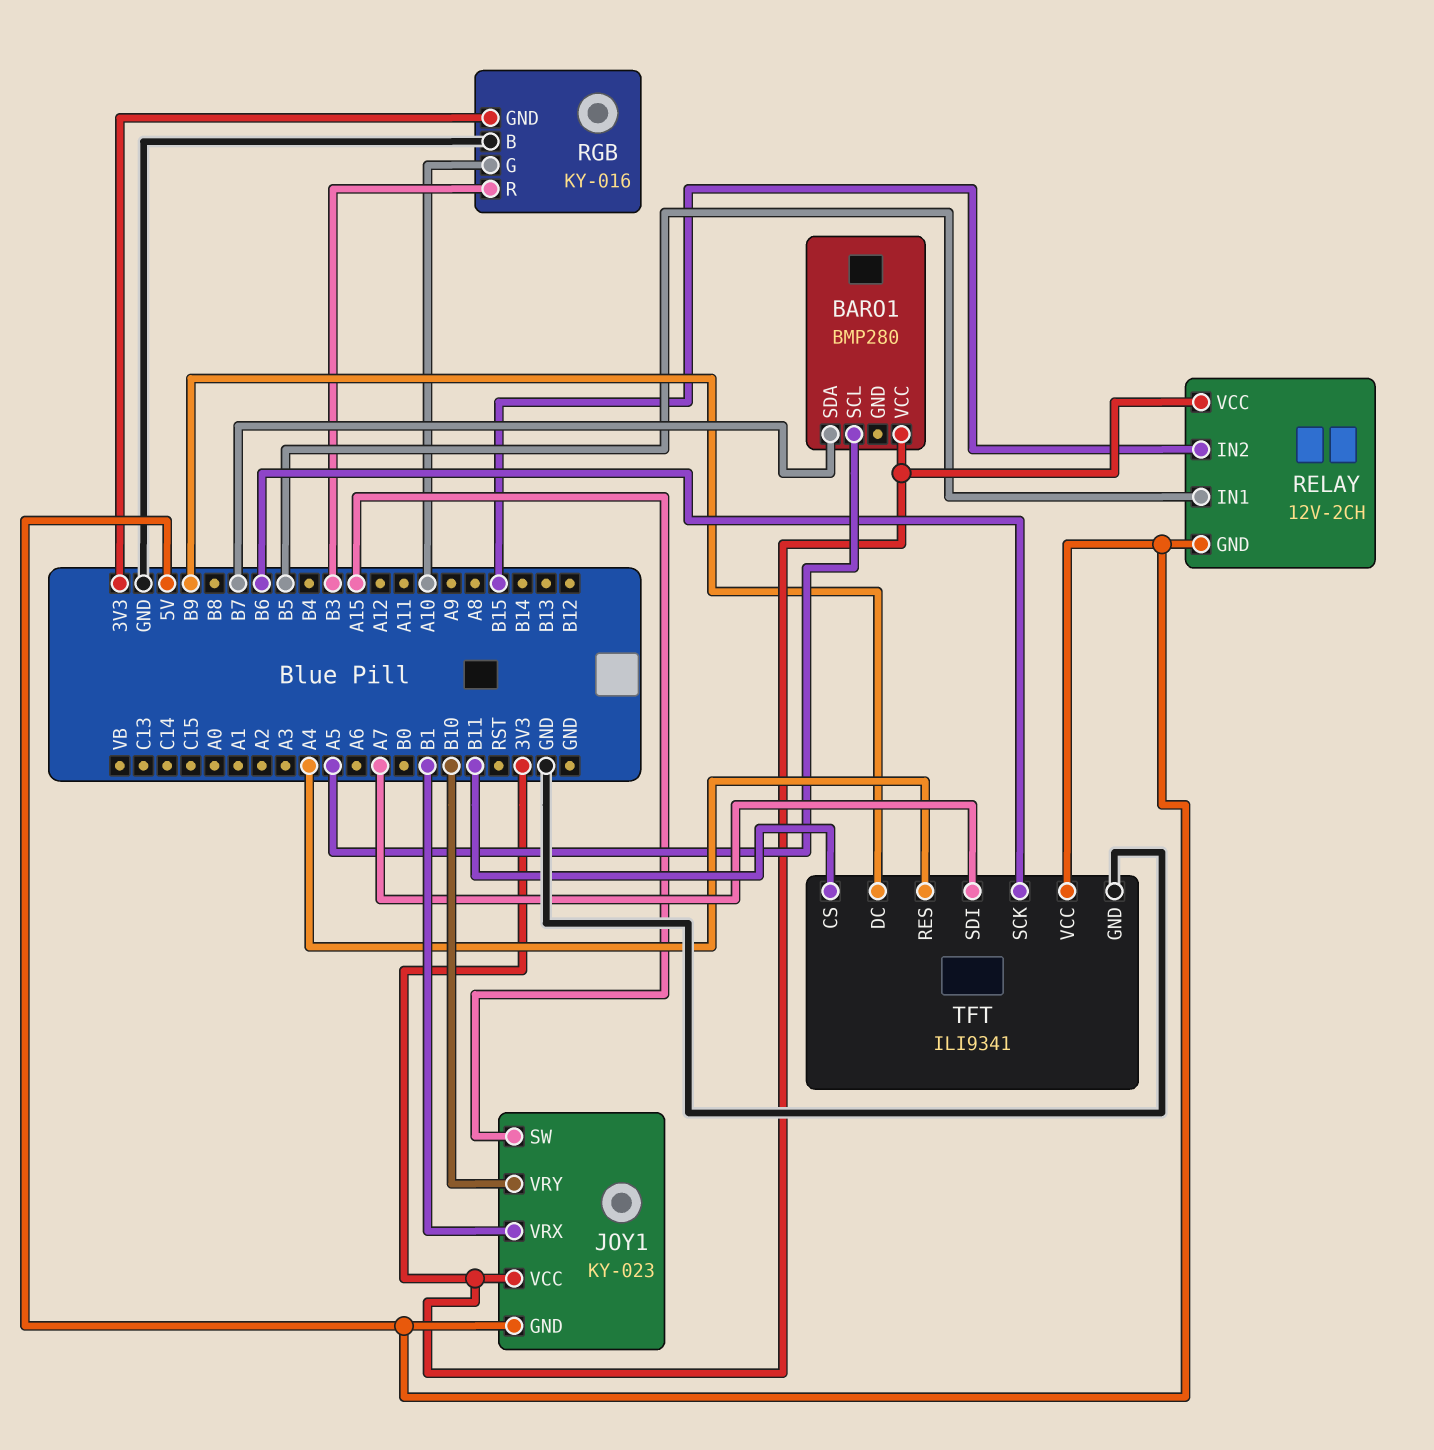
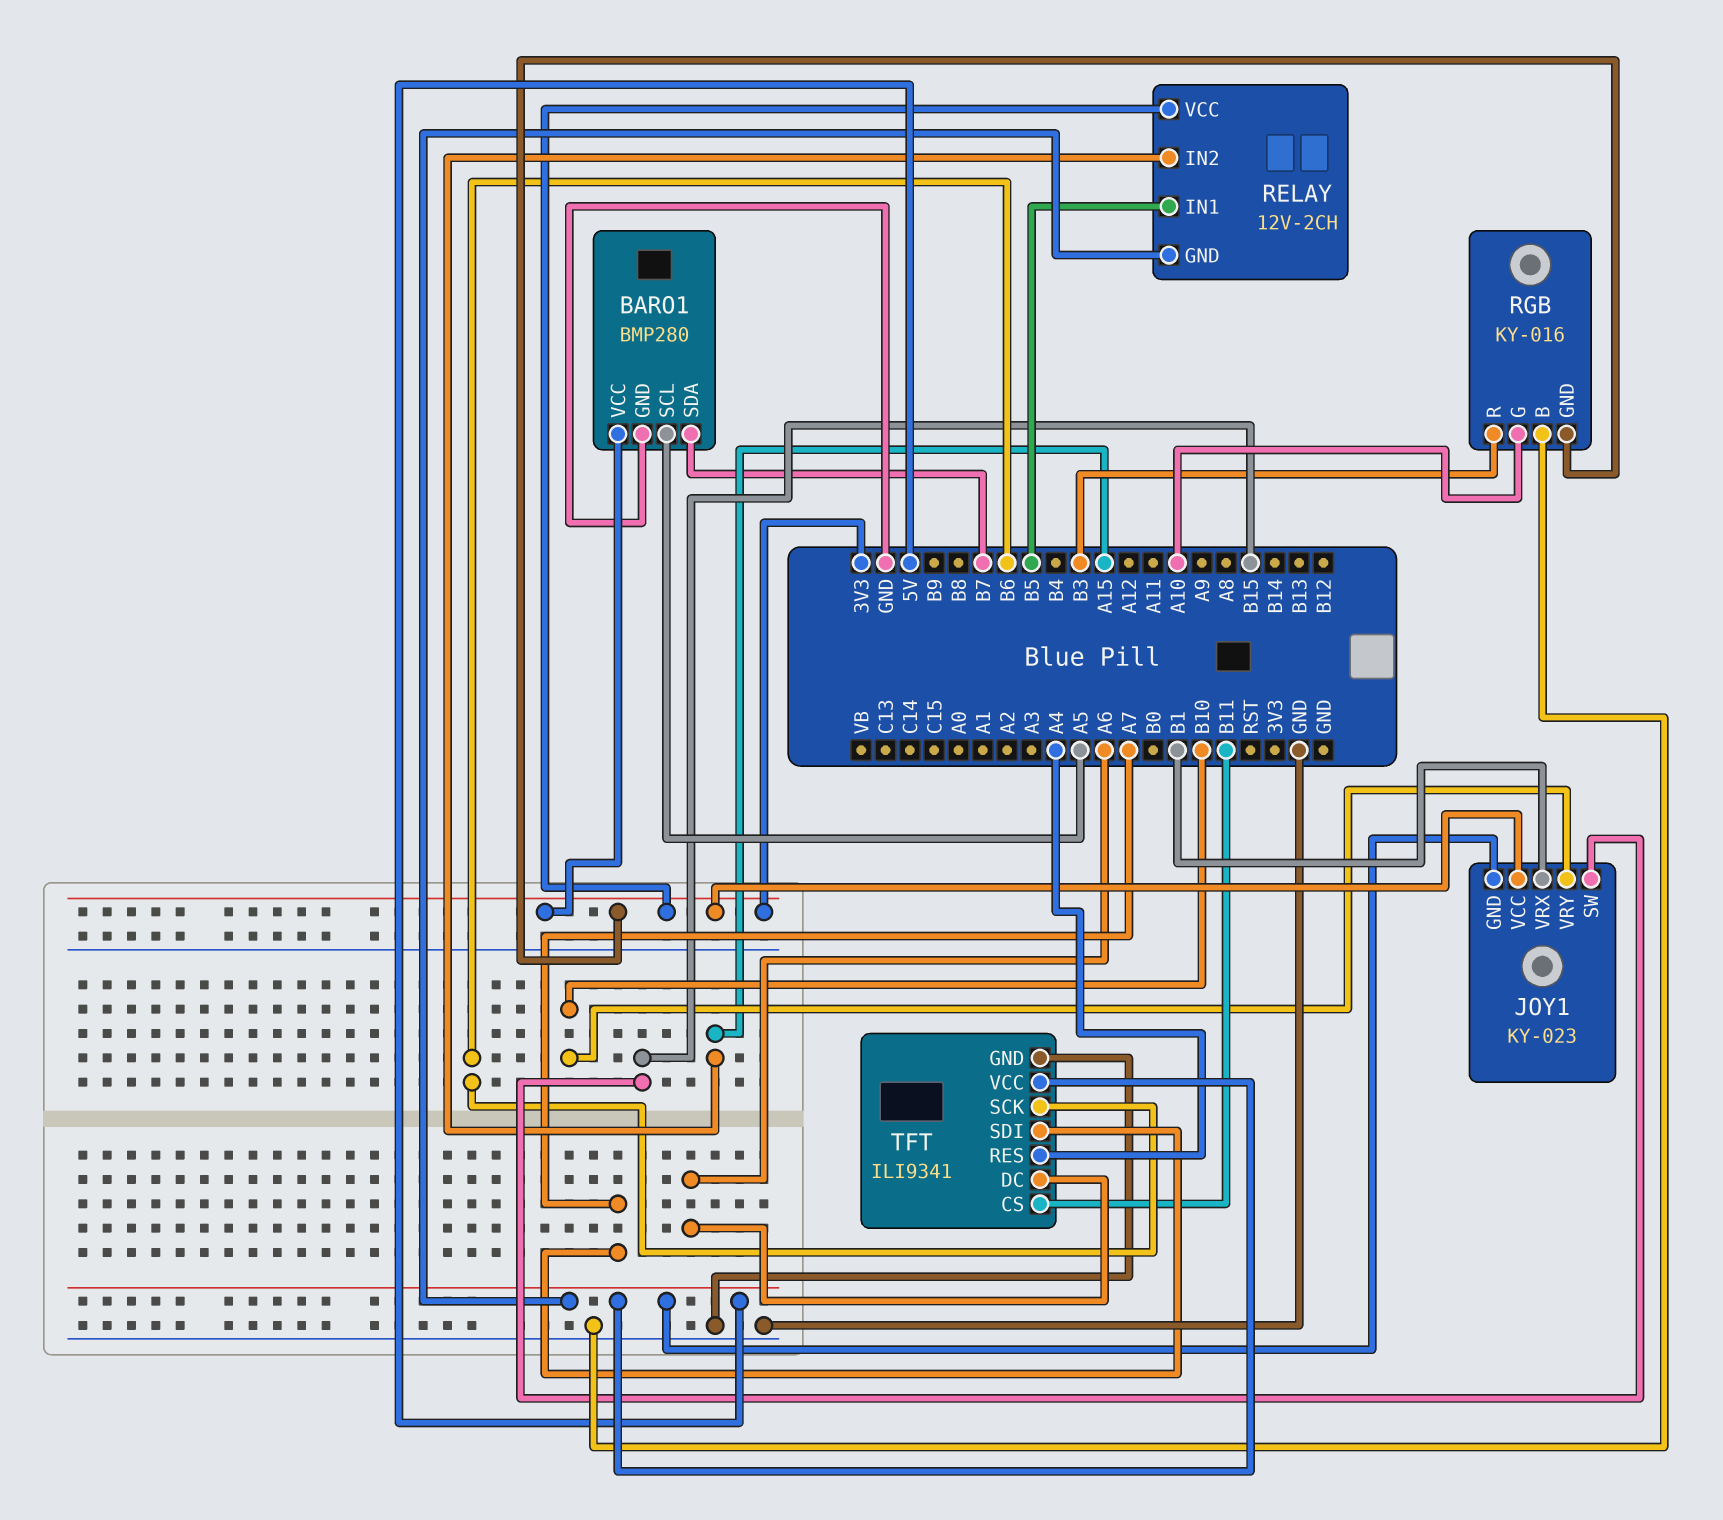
BARO1 pin GND: none -> GND
JOY1 pin SW: A15 -> B15
RELAY pin IN2: B15 -> A15
TFT pin DC: B9 -> A6

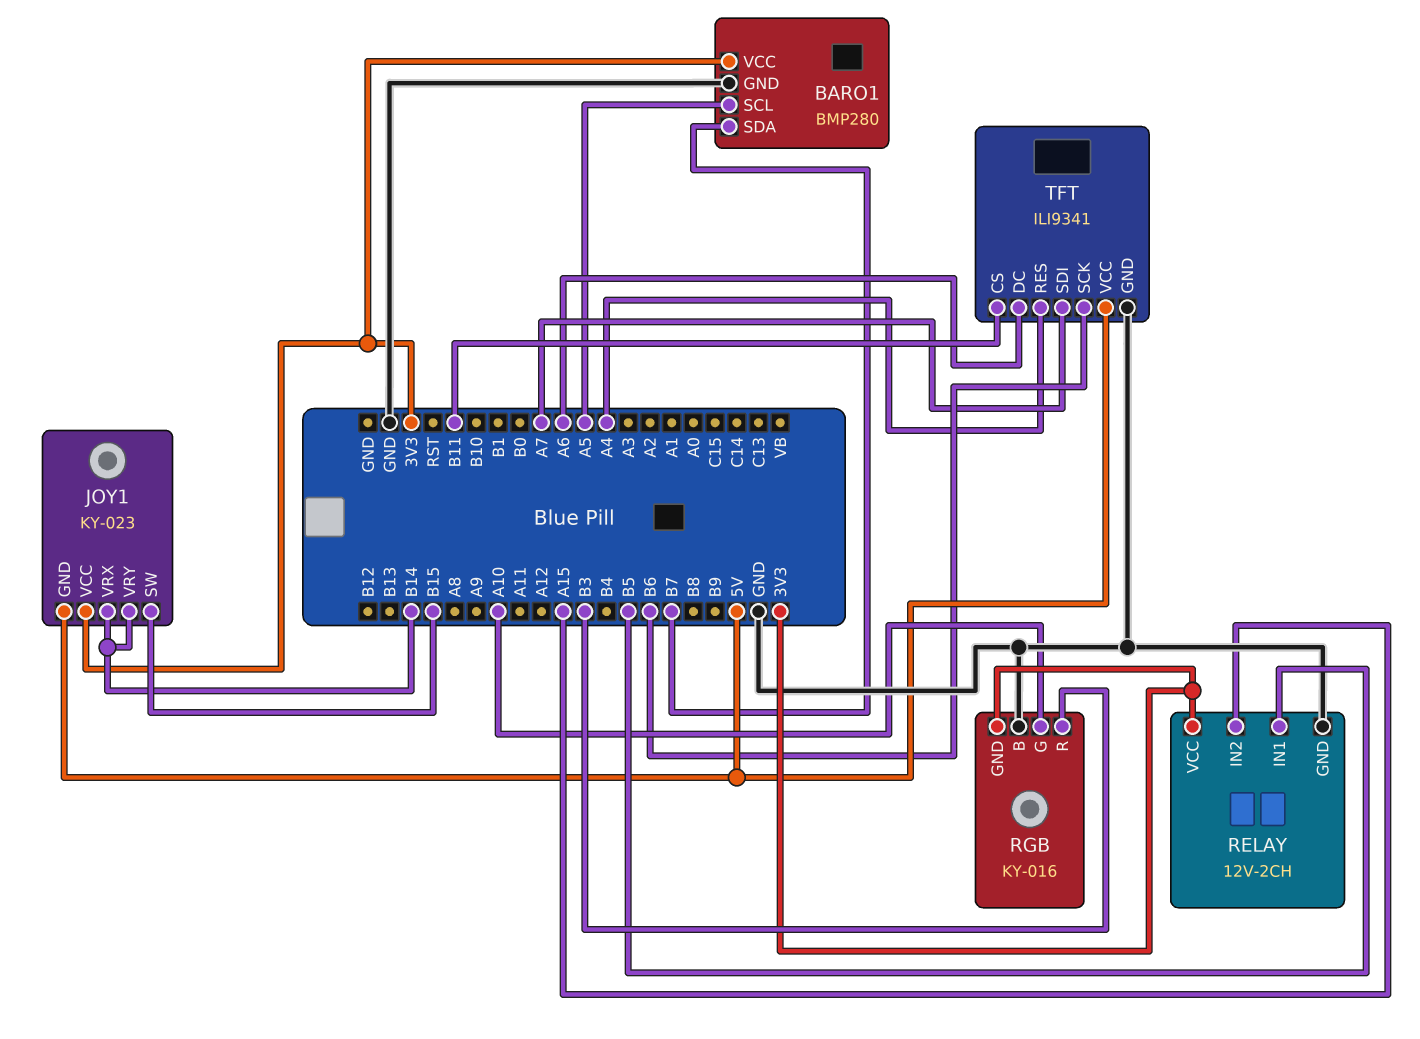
JOY1 pin VRX: B1 -> B14
JOY1 pin VRY: B10 -> B14
RELAY pin GND: 5V -> GND

